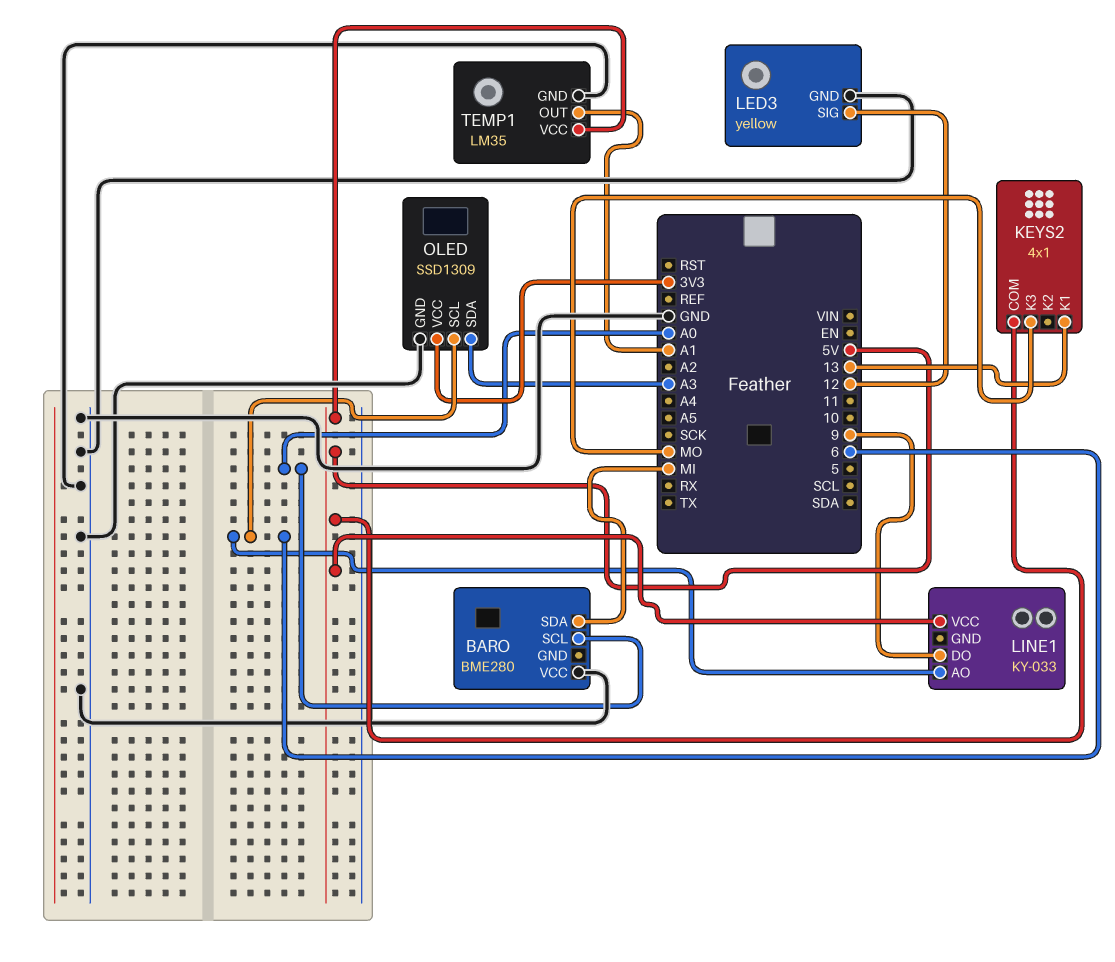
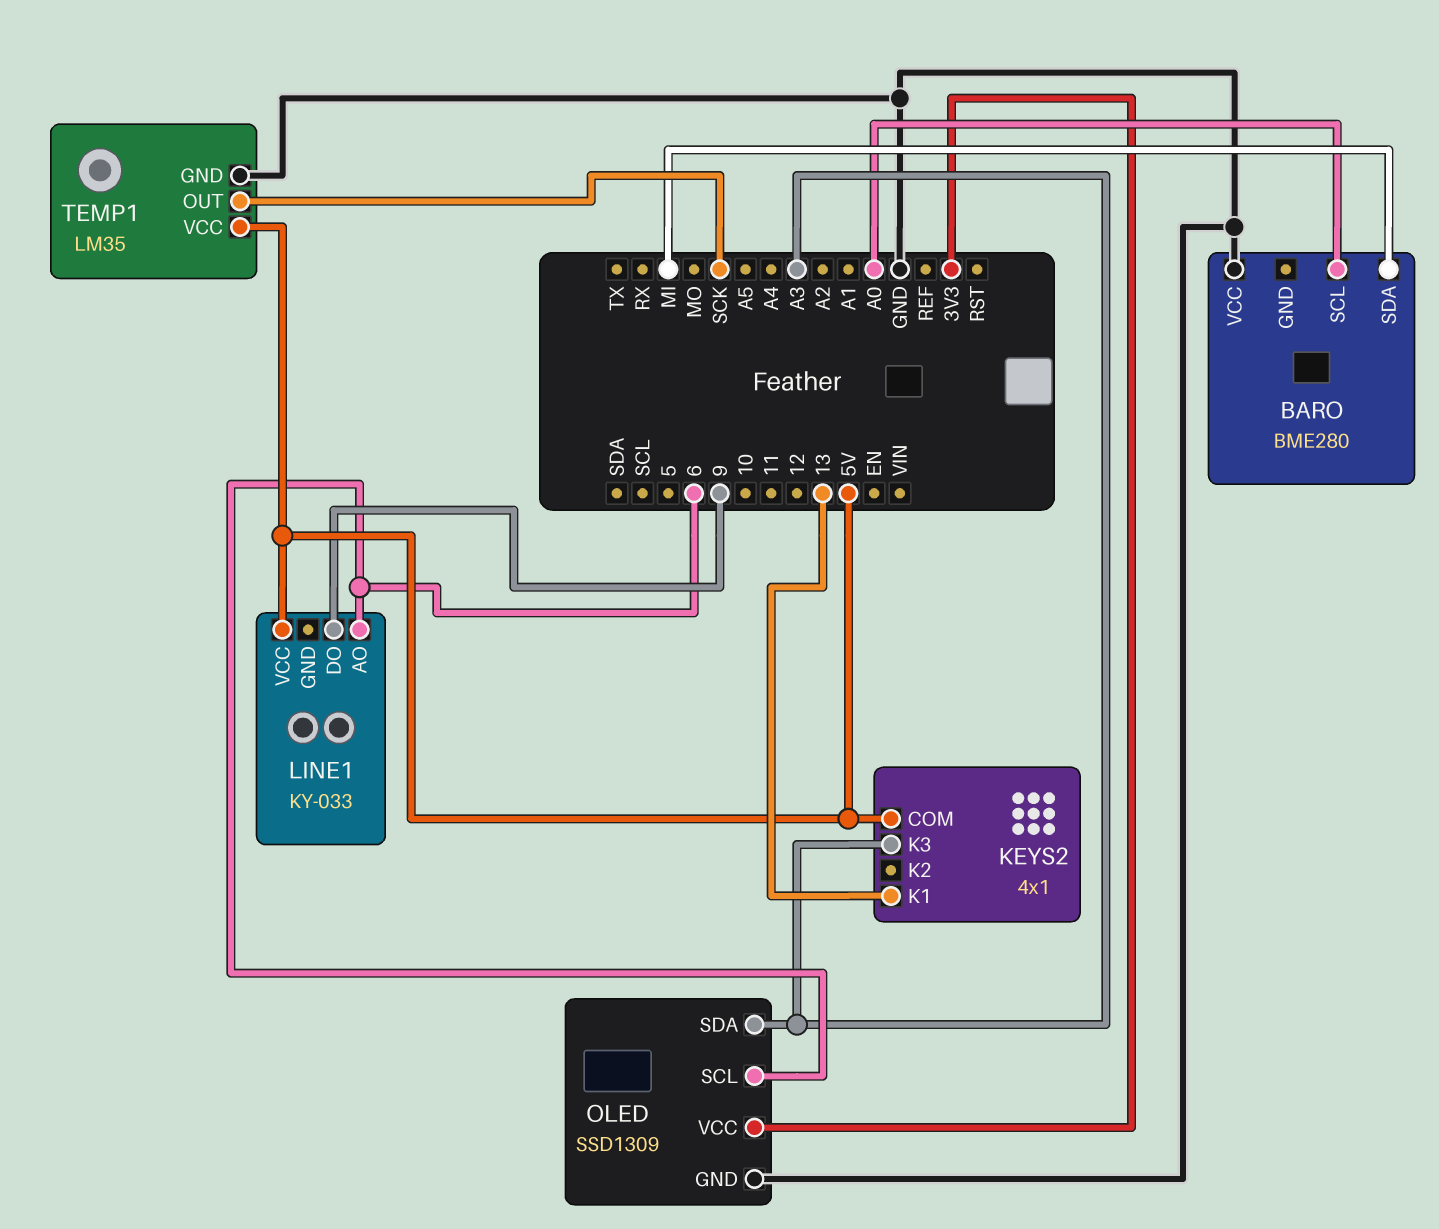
KEYS2 pin K3: MO -> A3
LED3: yellow -> none
LED3 pin GND: GND -> none
LED3 pin SIG: 12 -> none
TEMP1 pin OUT: A1 -> SCK

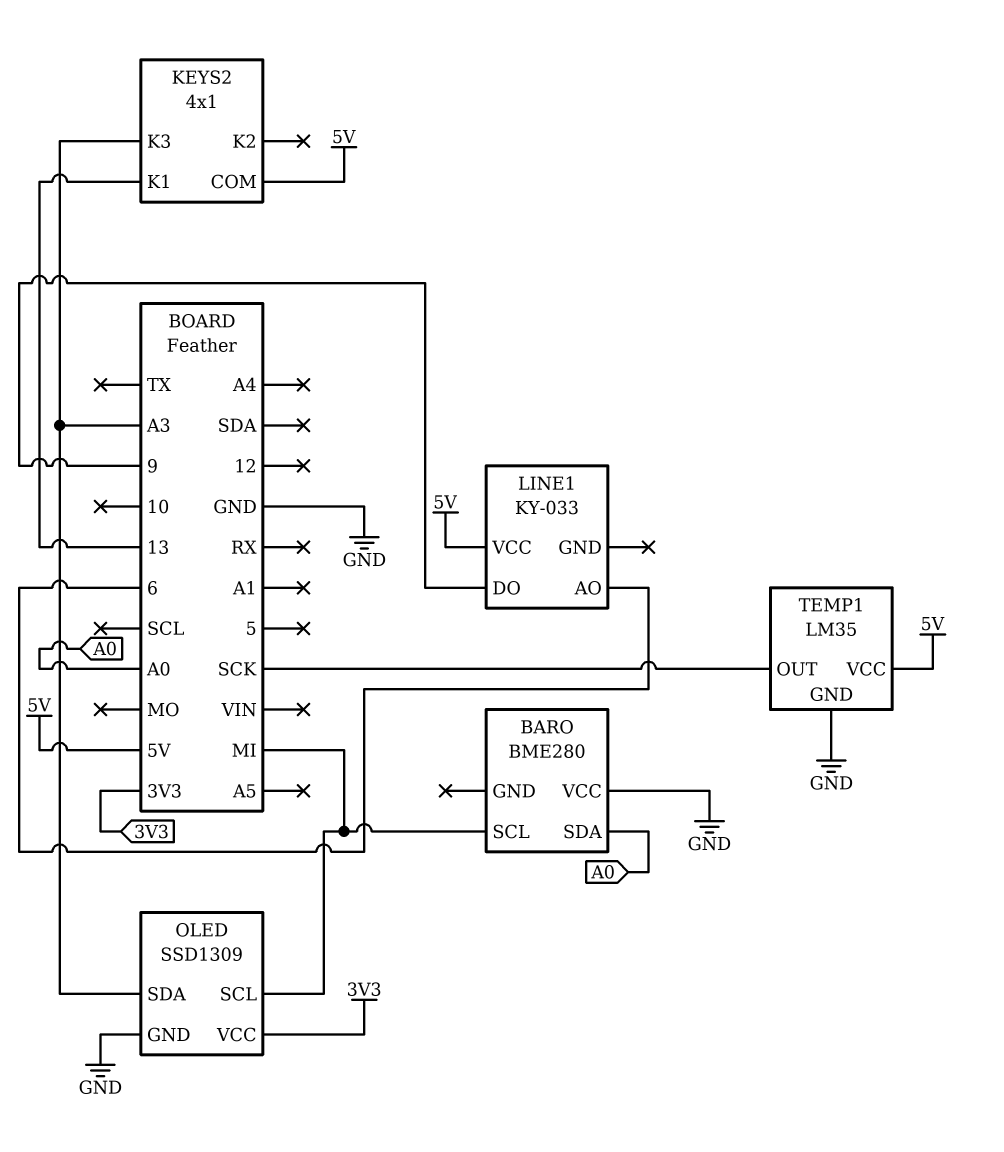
BARO pin SCL: A0 -> MI
BARO pin SDA: MI -> A0
OLED pin SCL: 6 -> MI

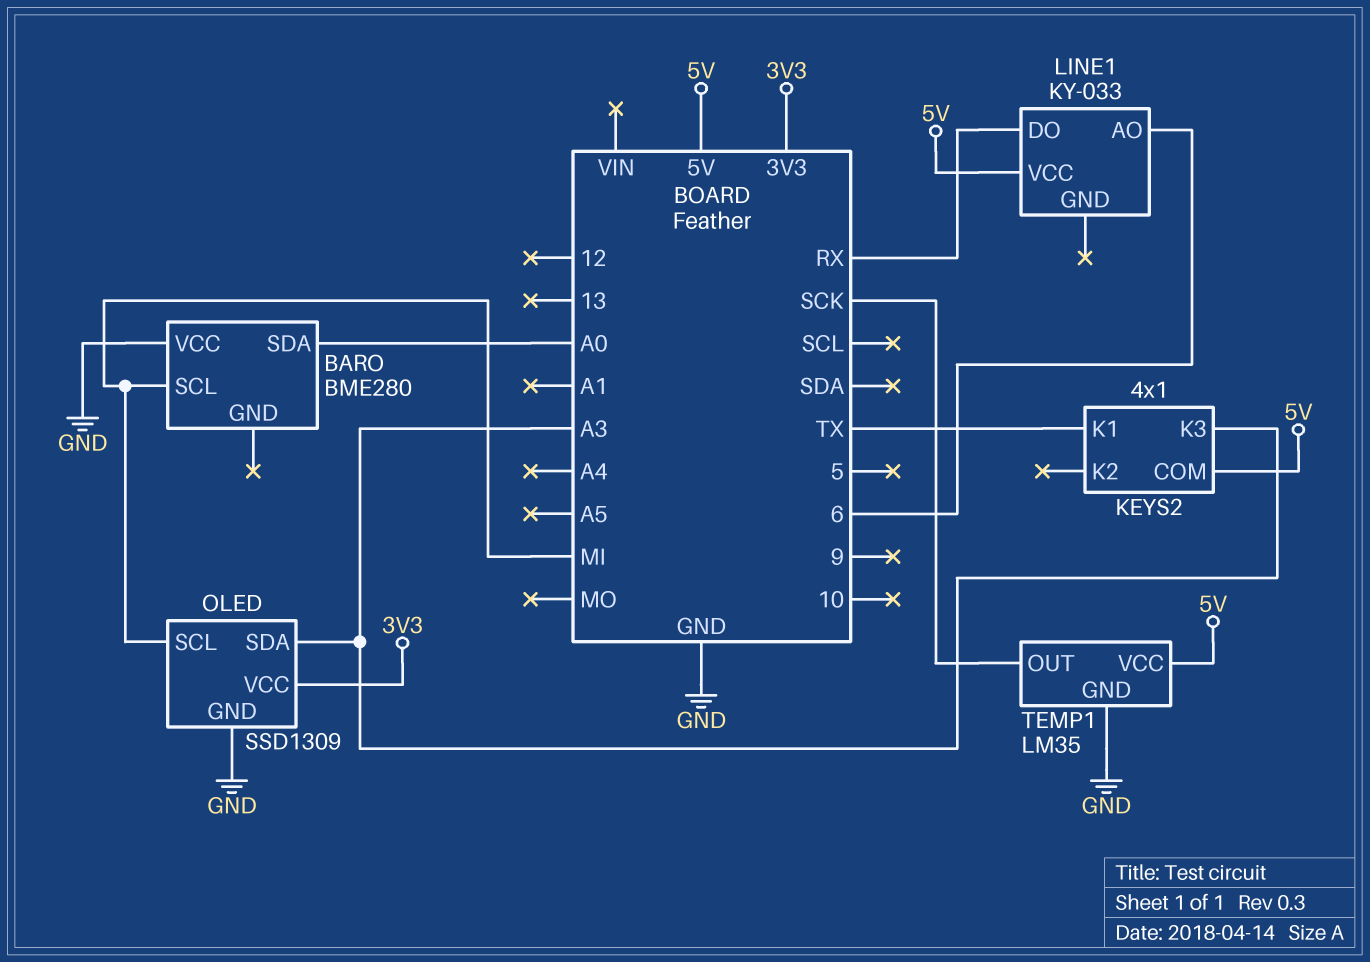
KEYS2 pin K1: 13 -> TX
LINE1 pin DO: 9 -> RX

